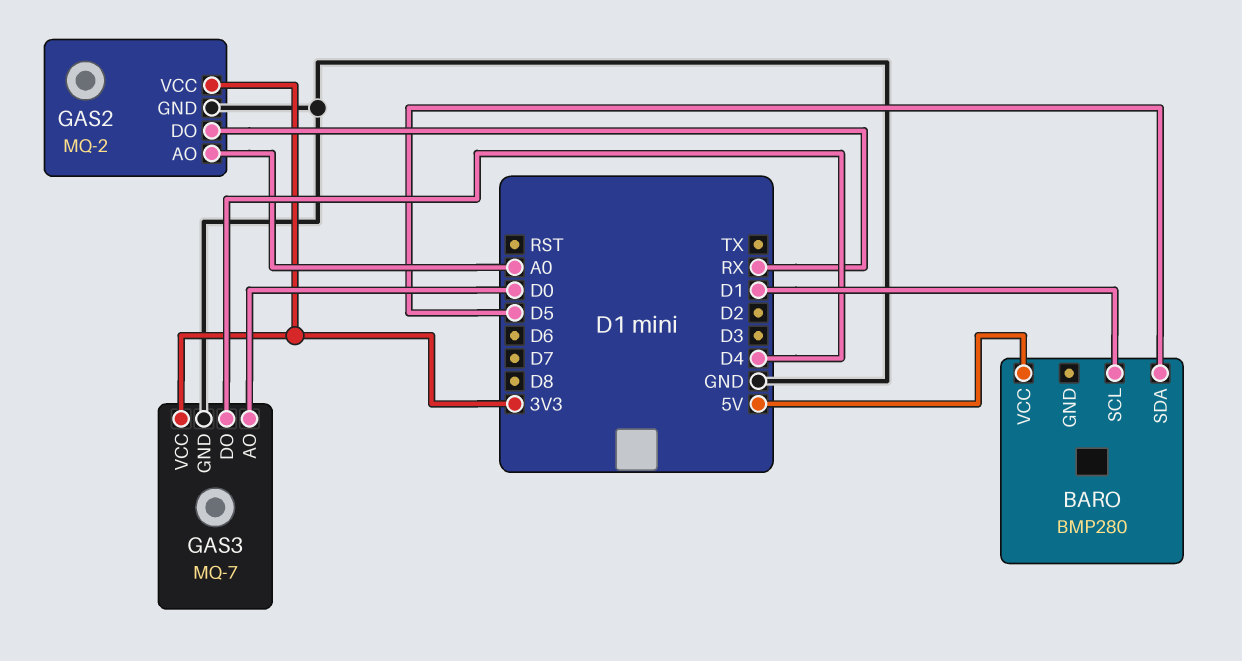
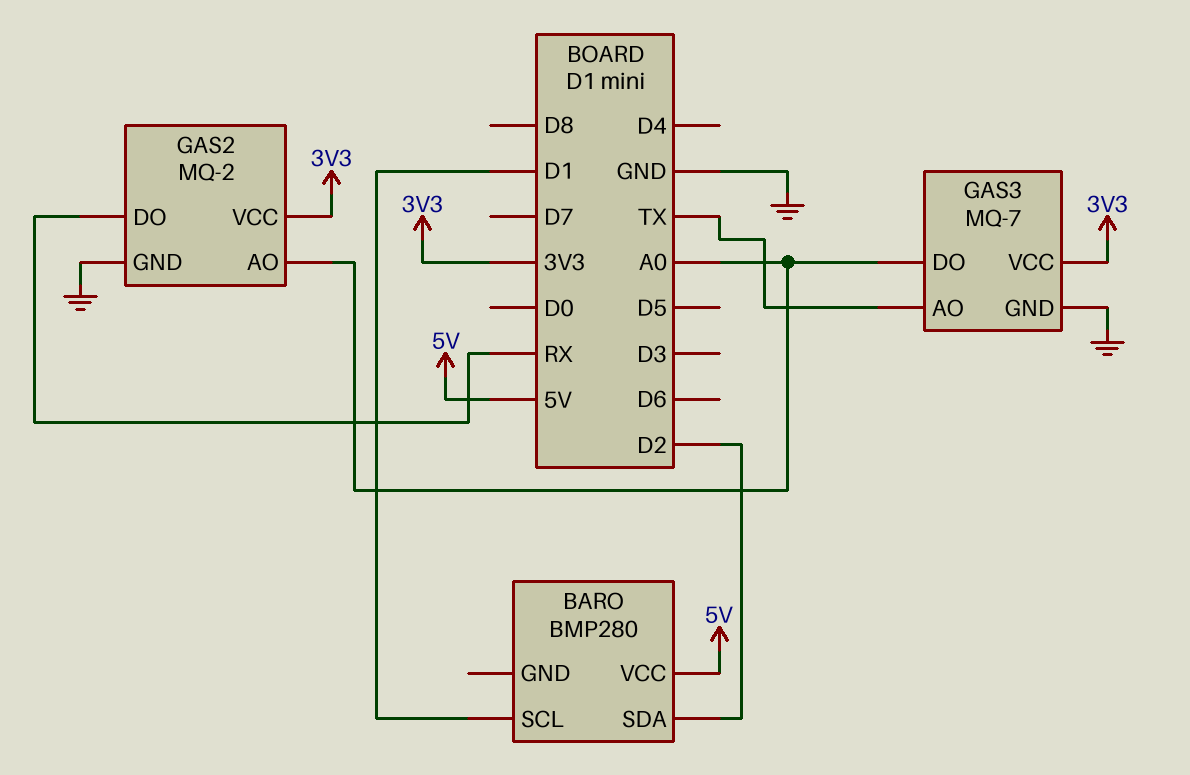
BARO pin SDA: D5 -> D2
GAS3 pin AO: D0 -> TX
GAS3 pin DO: D4 -> A0

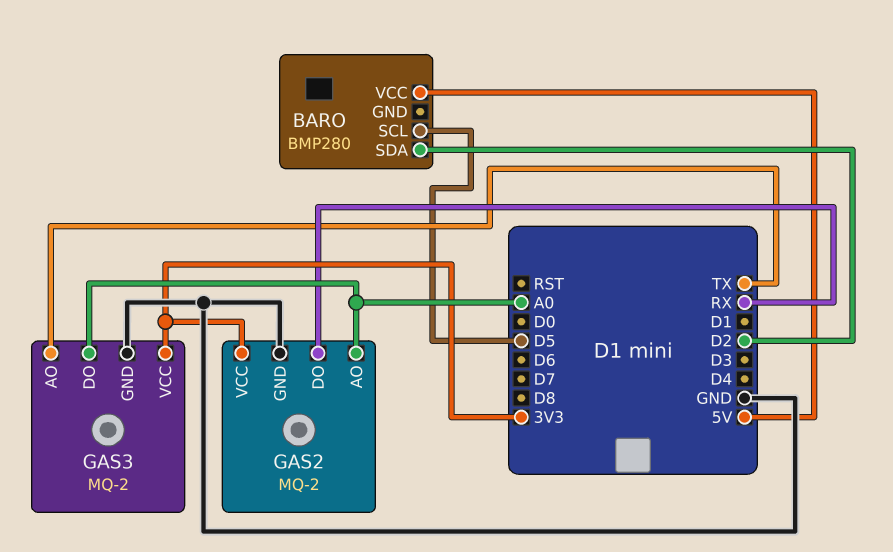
BARO pin SCL: D1 -> D5
GAS3: MQ-7 -> MQ-2

